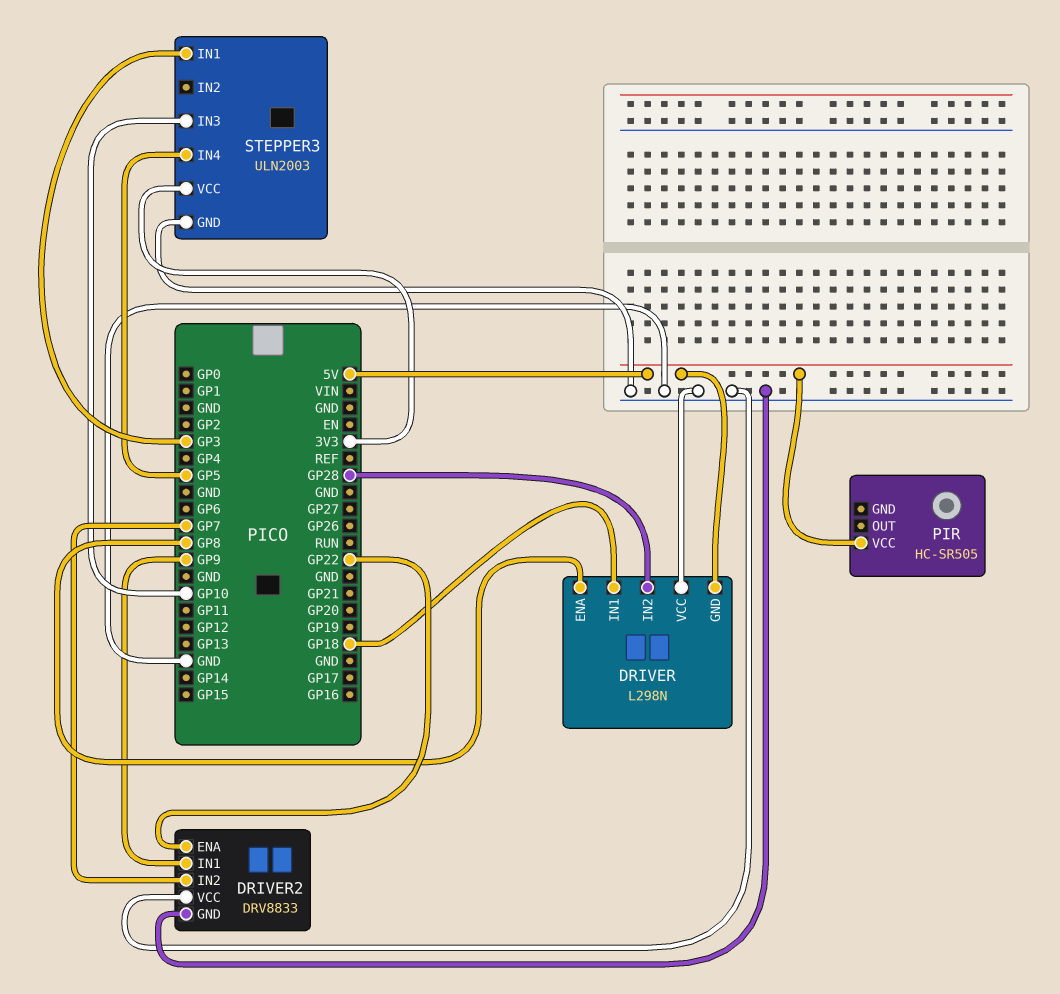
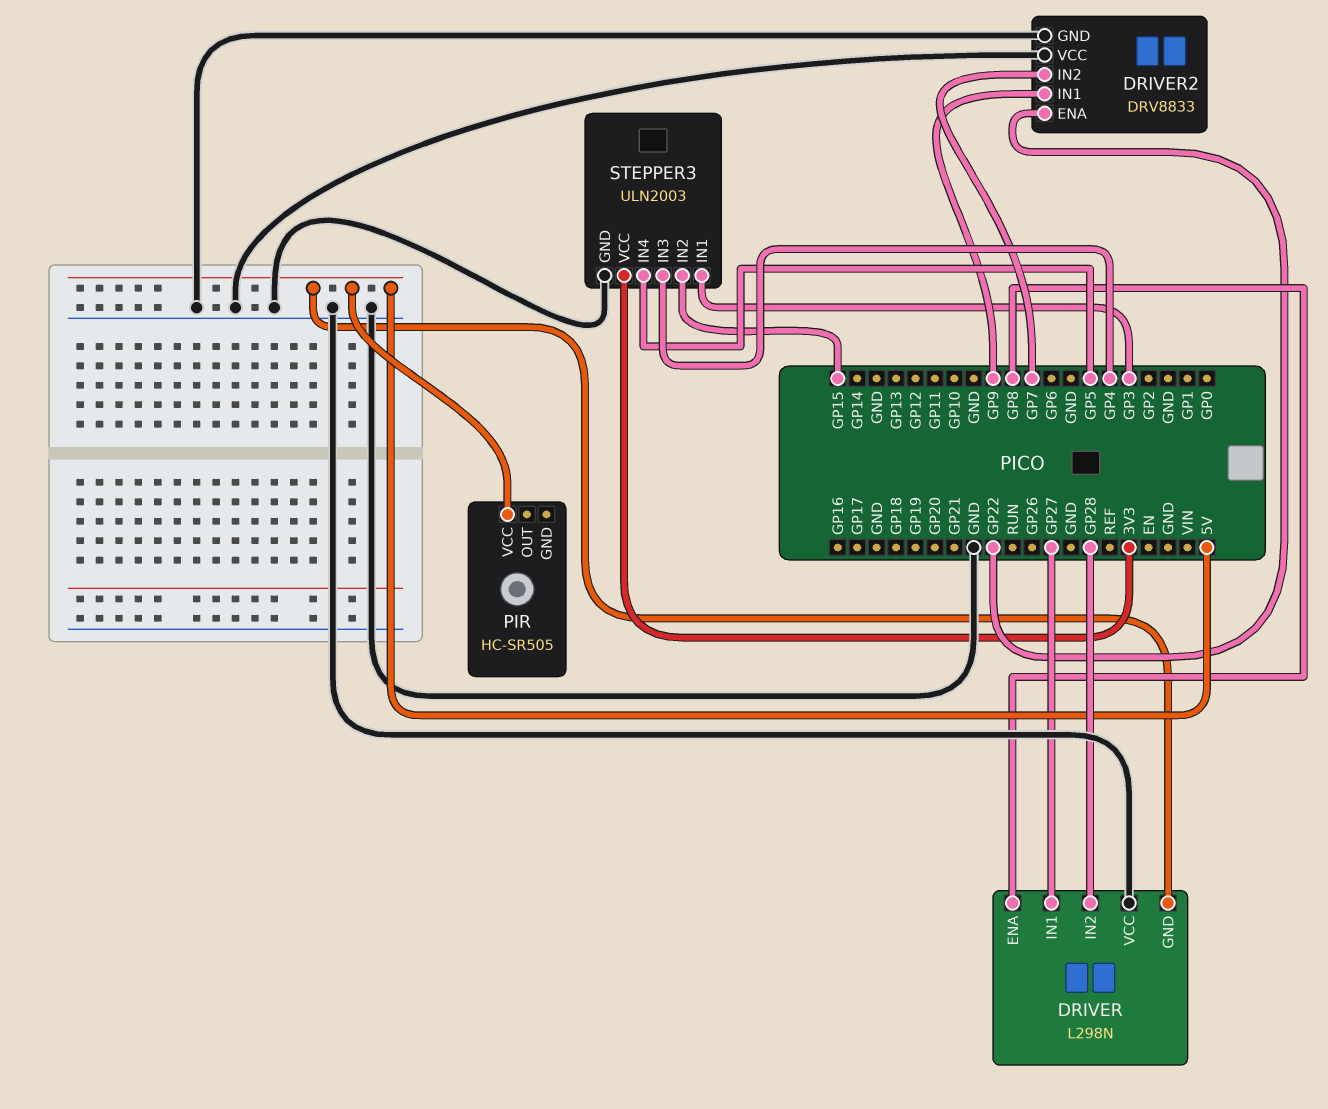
DRIVER pin IN1: GP18 -> GP27
STEPPER3 pin IN2: none -> GP15
STEPPER3 pin IN3: GP10 -> GP4

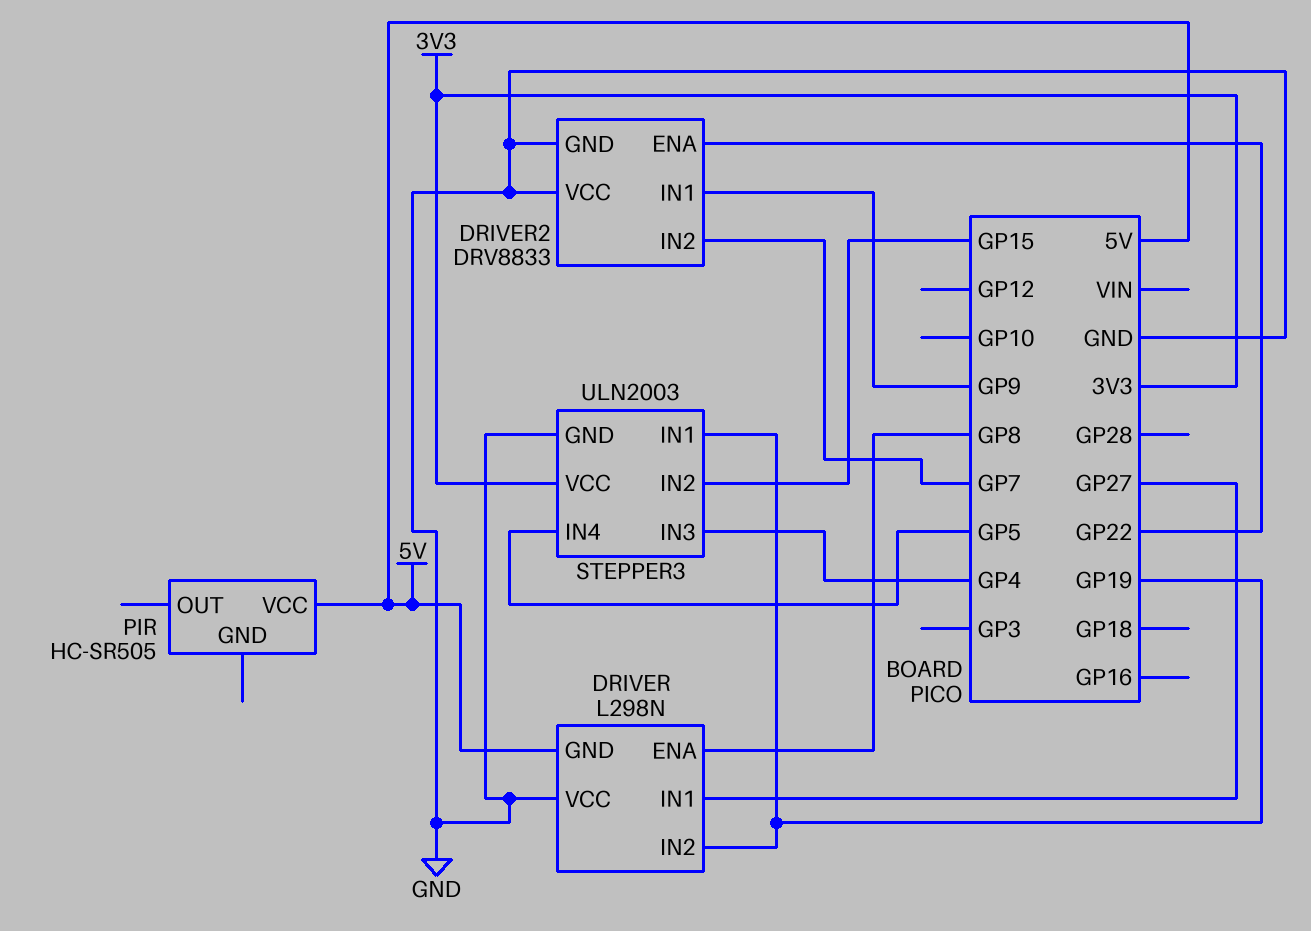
DRIVER pin IN2: GP28 -> GP19
STEPPER3 pin IN1: GP3 -> GP19

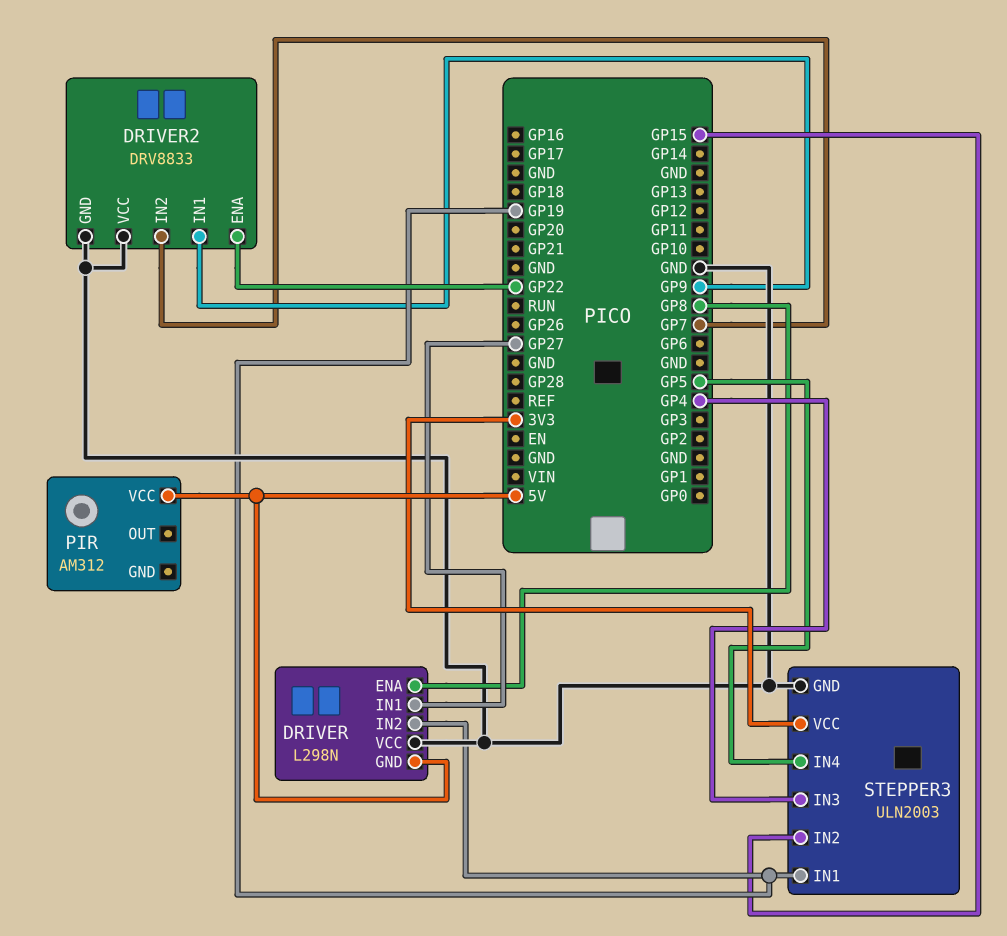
PIR: HC-SR505 -> AM312

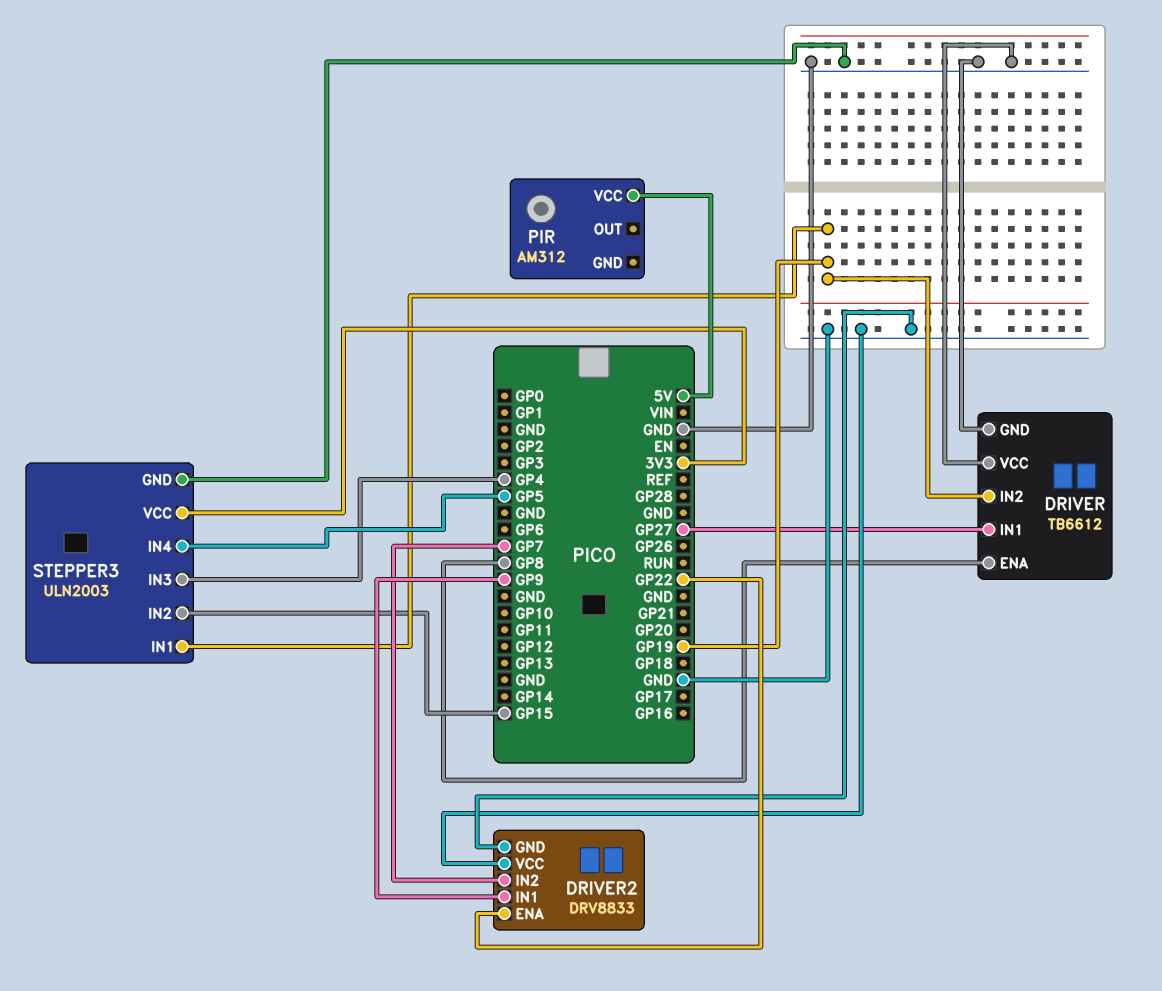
DRIVER: L298N -> TB6612
DRIVER pin GND: 5V -> GND

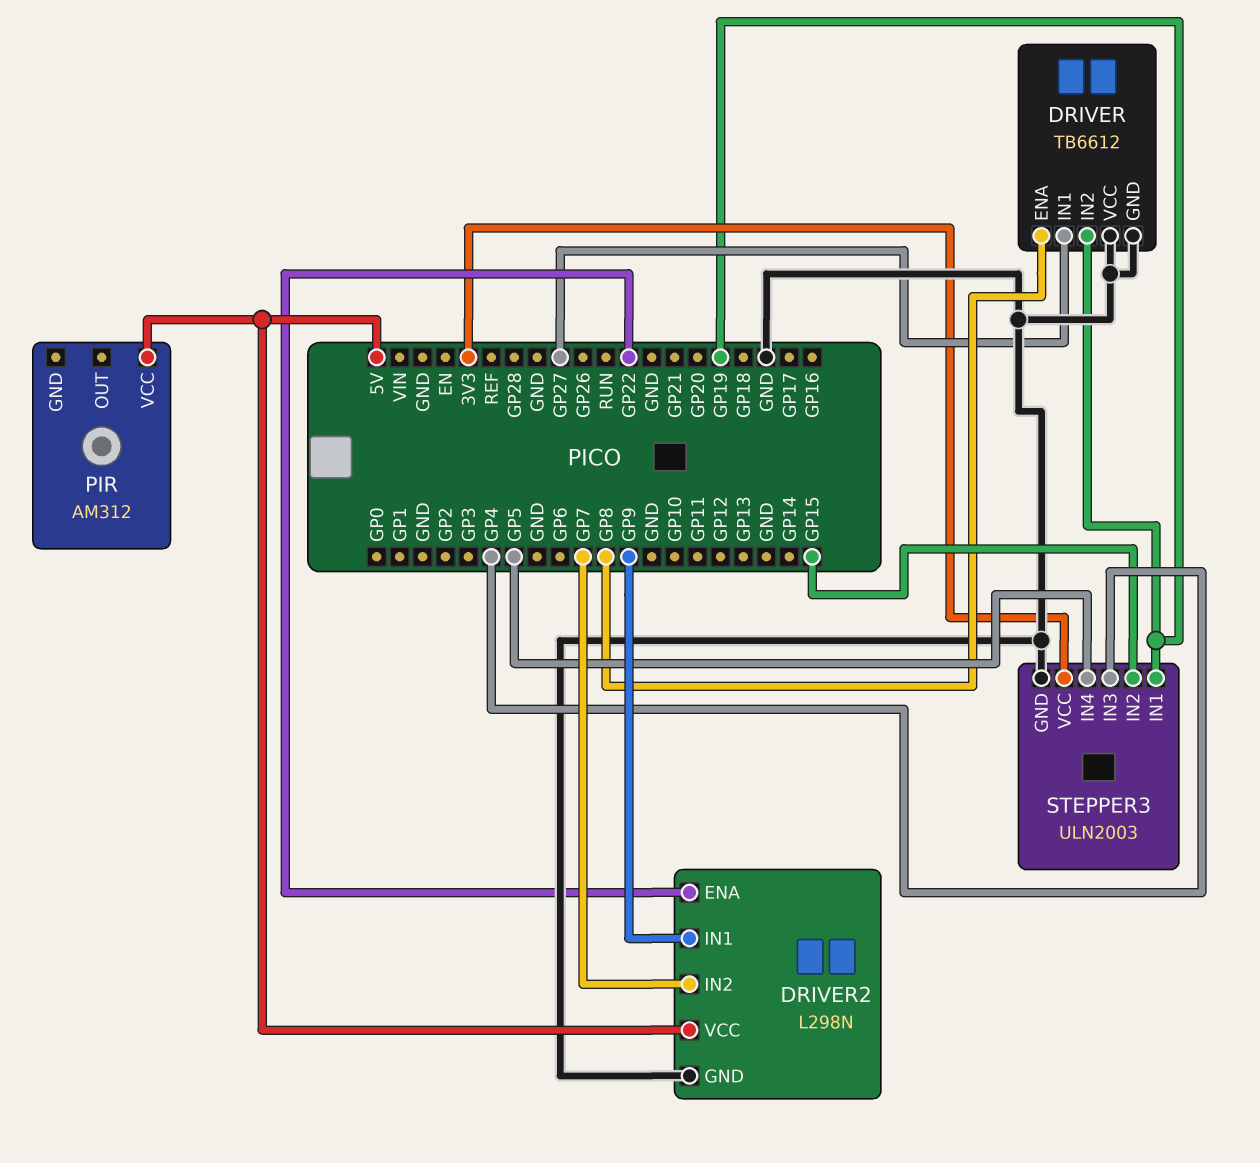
DRIVER2: DRV8833 -> L298N
DRIVER2 pin VCC: GND -> 5V

